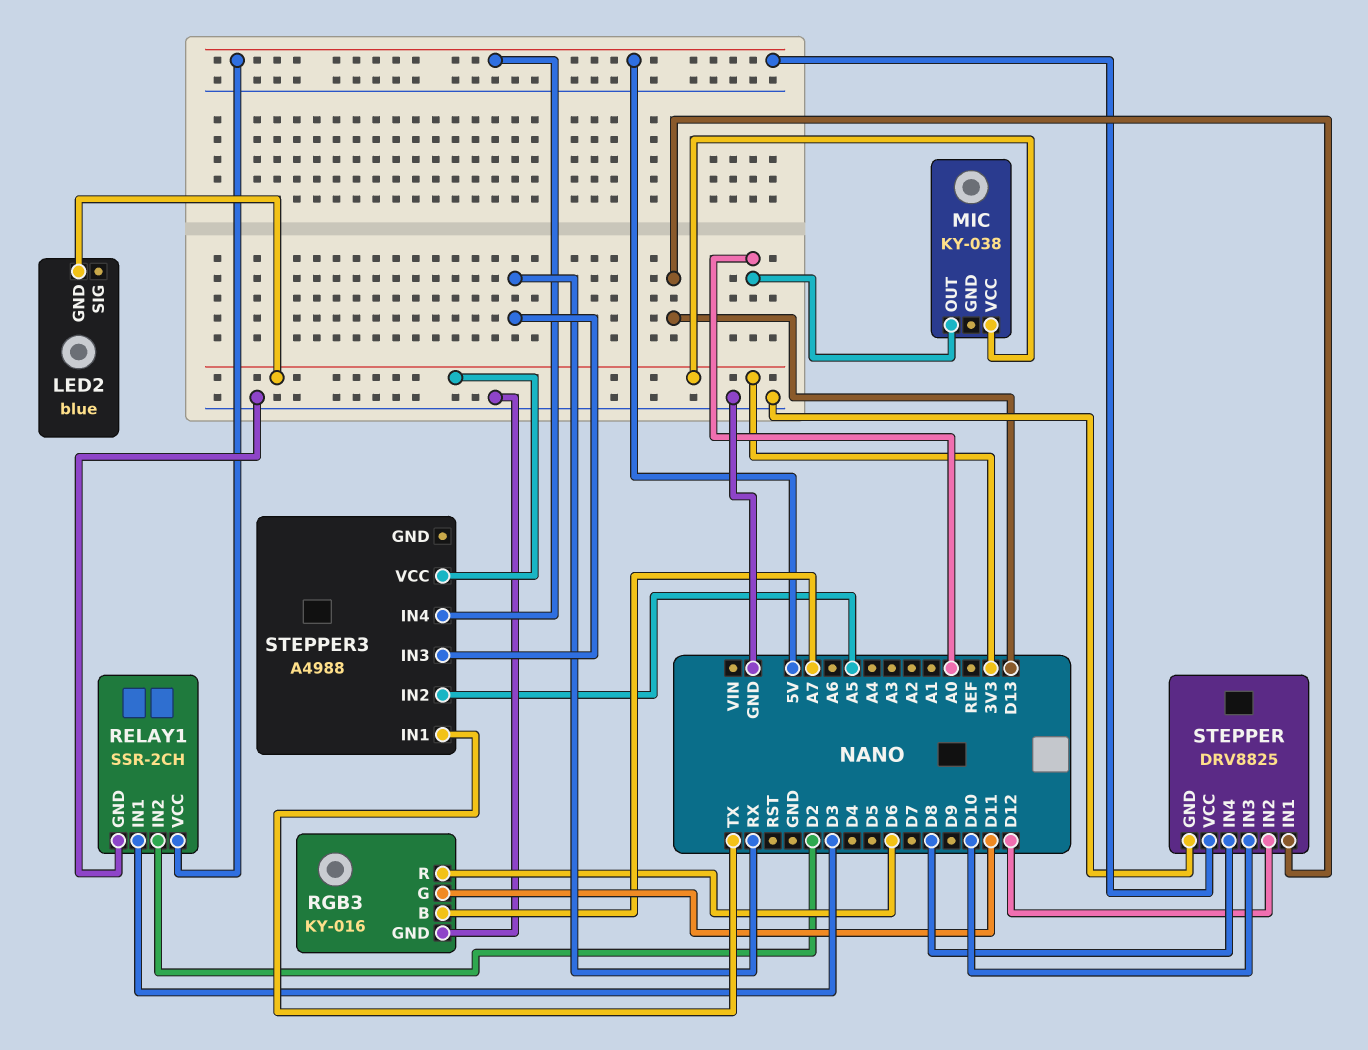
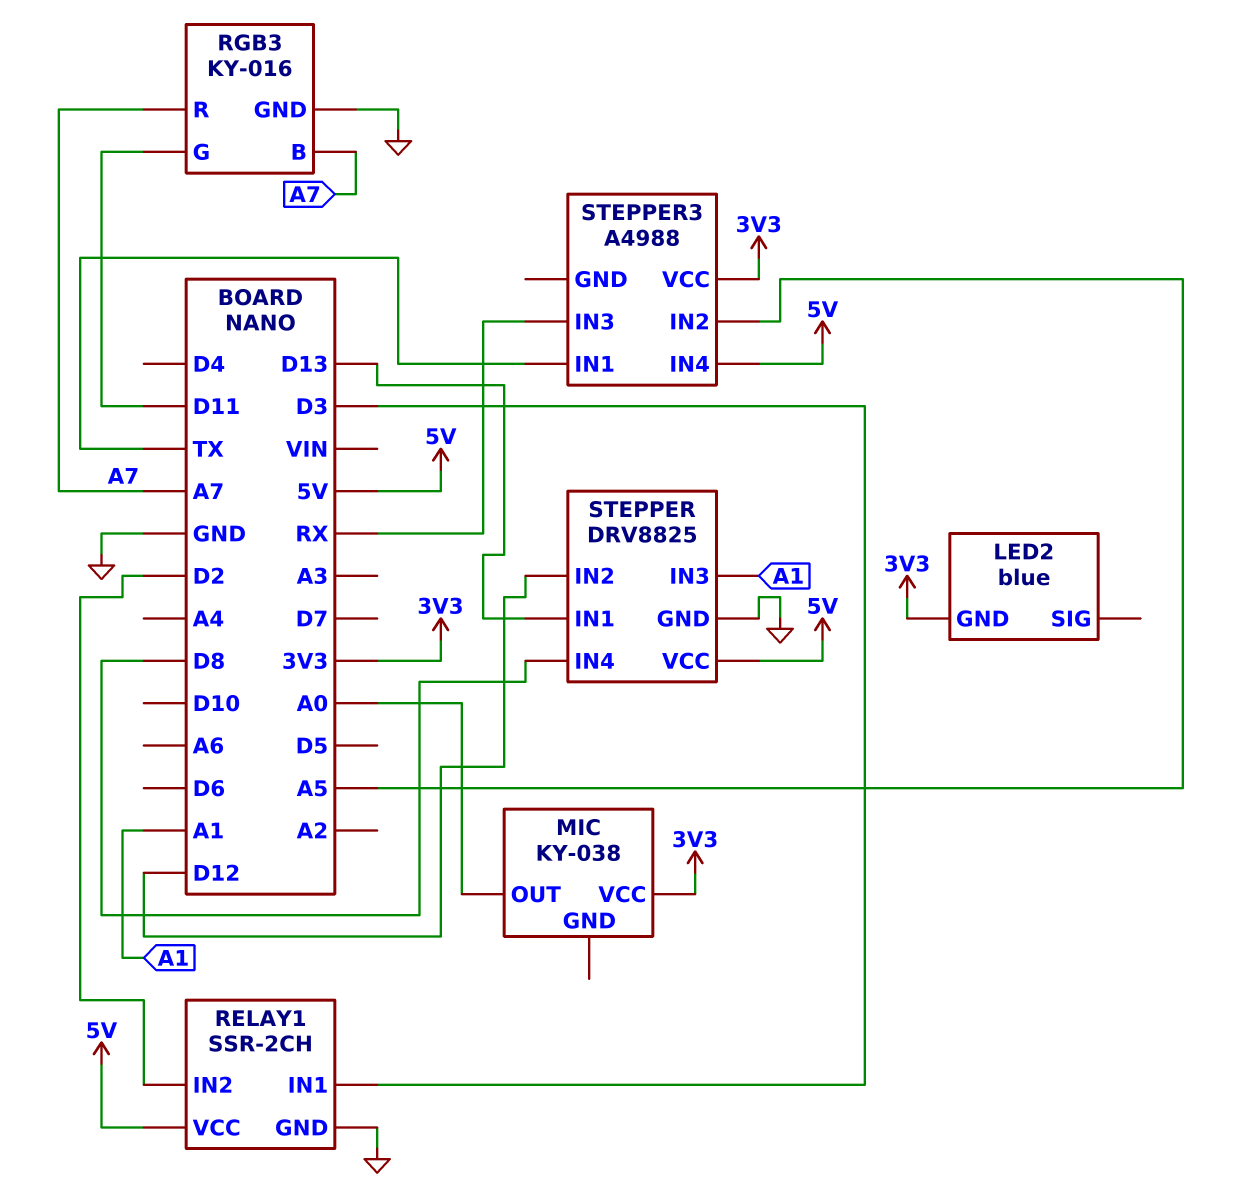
RGB3 pin R: D6 -> A7
STEPPER pin IN3: D10 -> A1

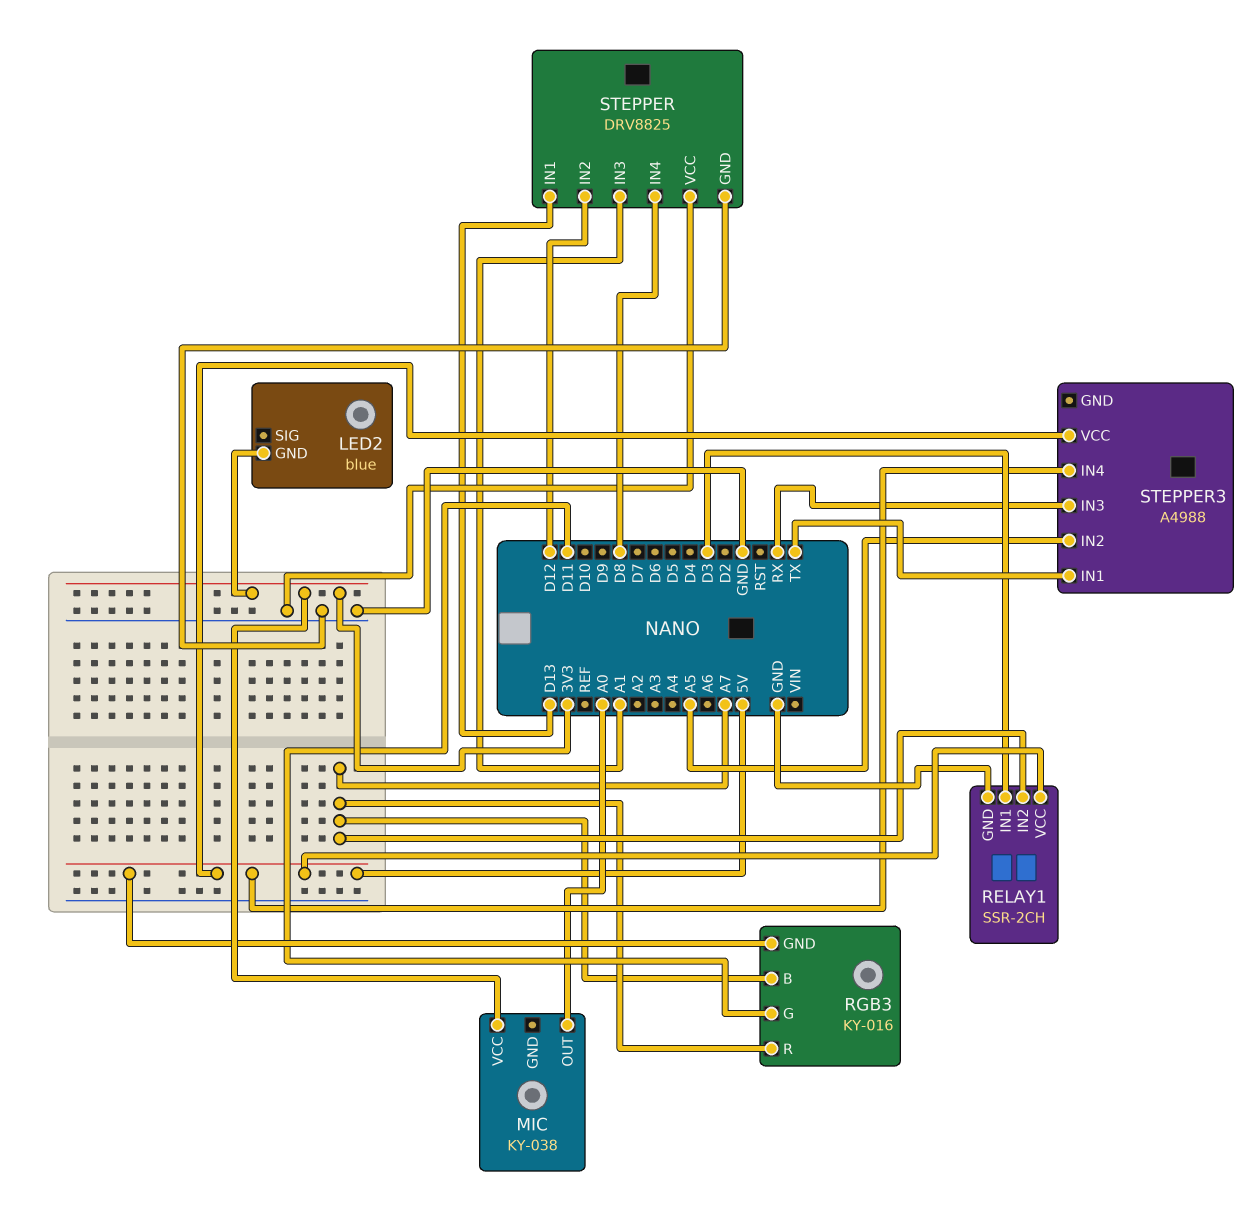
RELAY1 pin IN2: D2 -> A7
RGB3 pin GND: GND -> 5V
STEPPER pin VCC: 5V -> GND
STEPPER3 pin VCC: 3V3 -> 5V

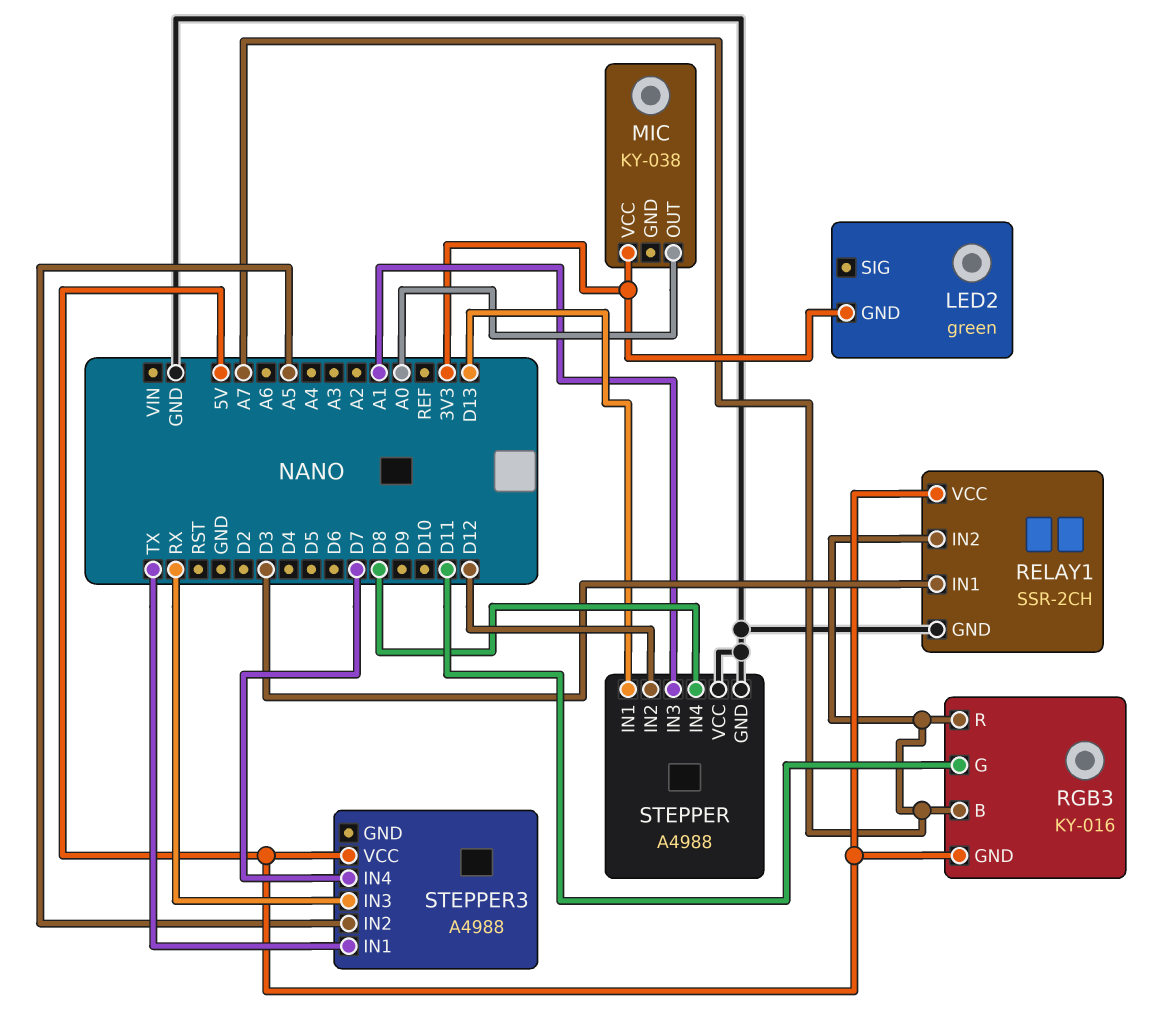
LED2: blue -> green
STEPPER: DRV8825 -> A4988
STEPPER3 pin IN4: 5V -> D7

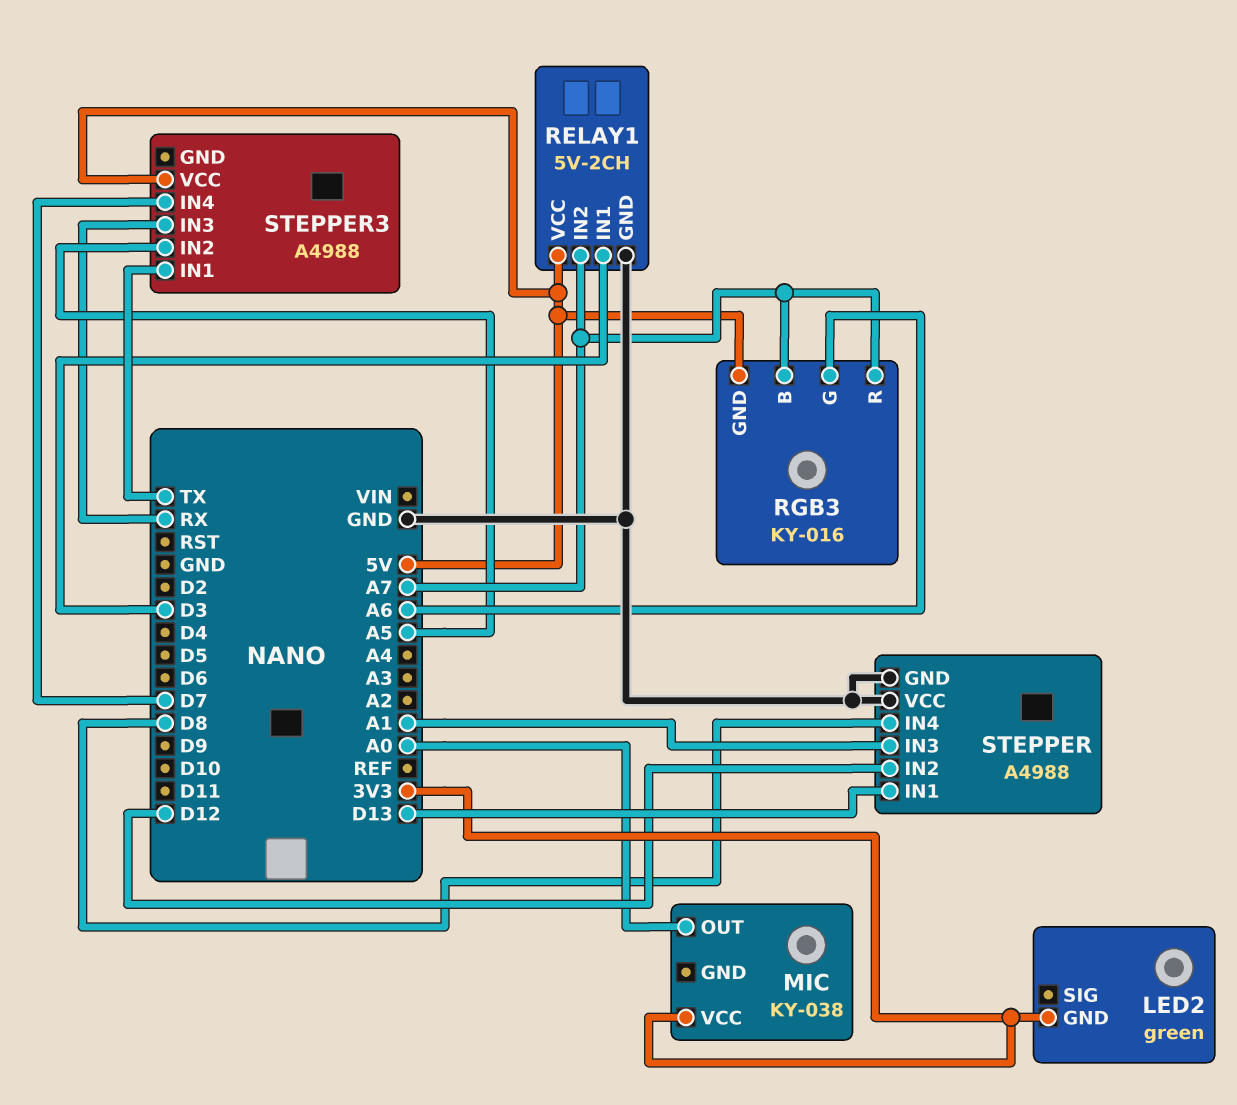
RELAY1: SSR-2CH -> 5V-2CH
RGB3 pin G: D11 -> A6

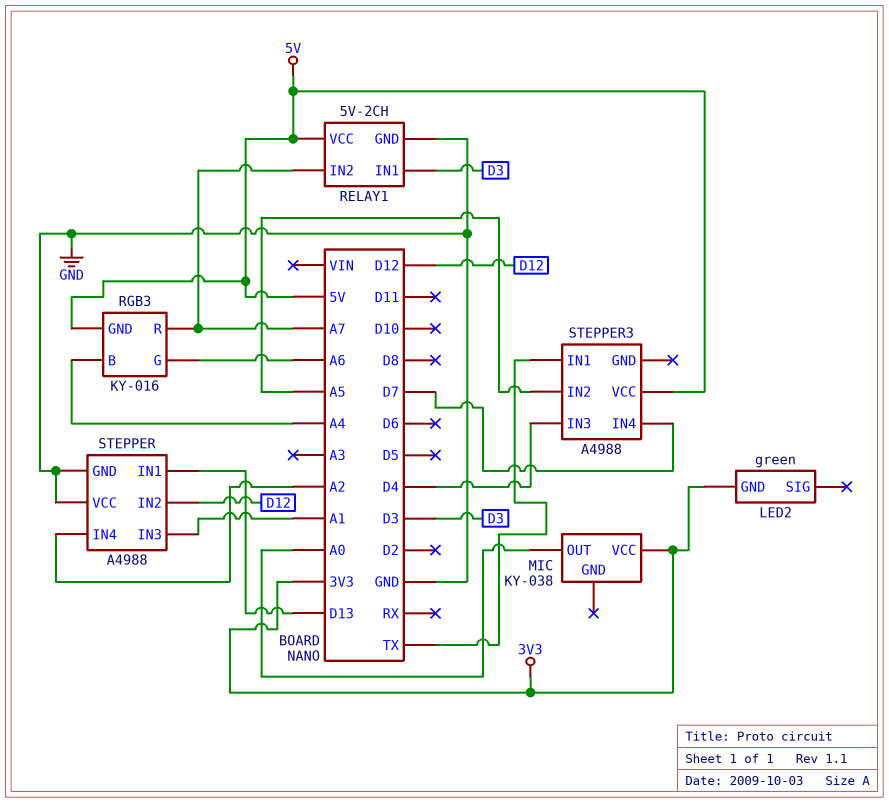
RGB3 pin B: A7 -> A4
STEPPER pin IN4: D8 -> A2
STEPPER3 pin IN3: RX -> D4

